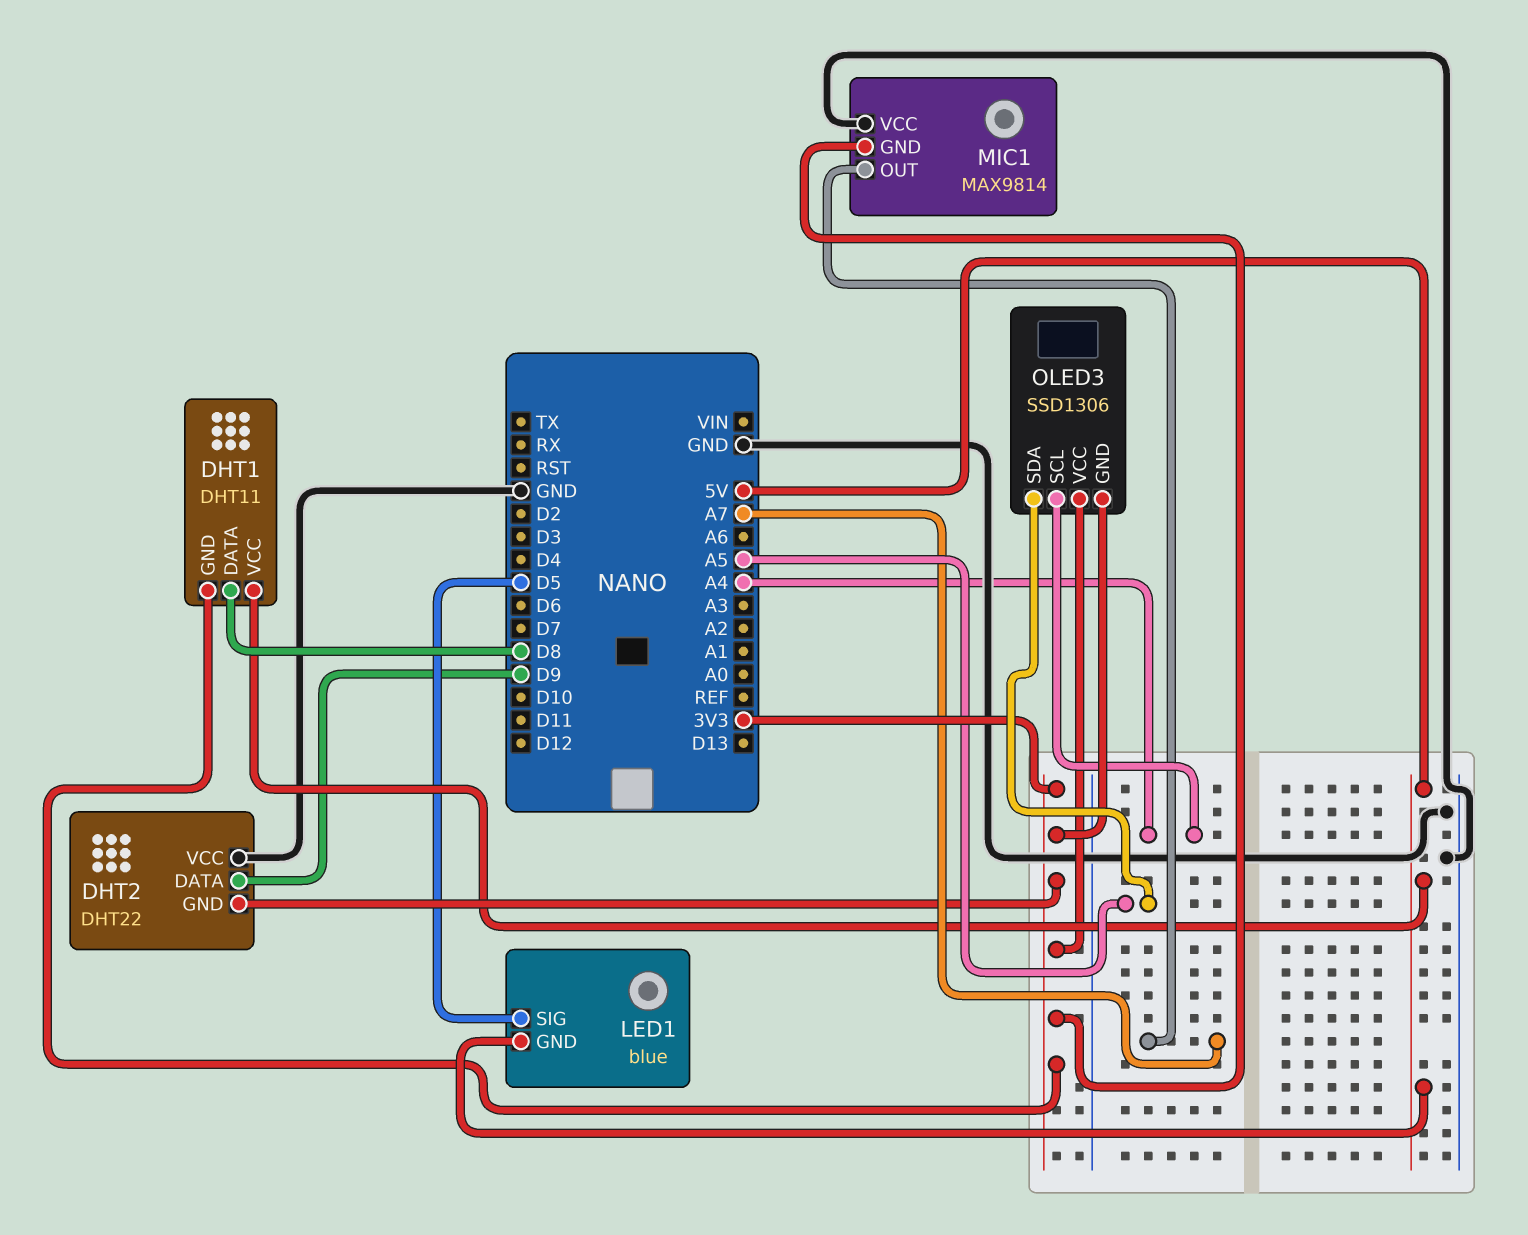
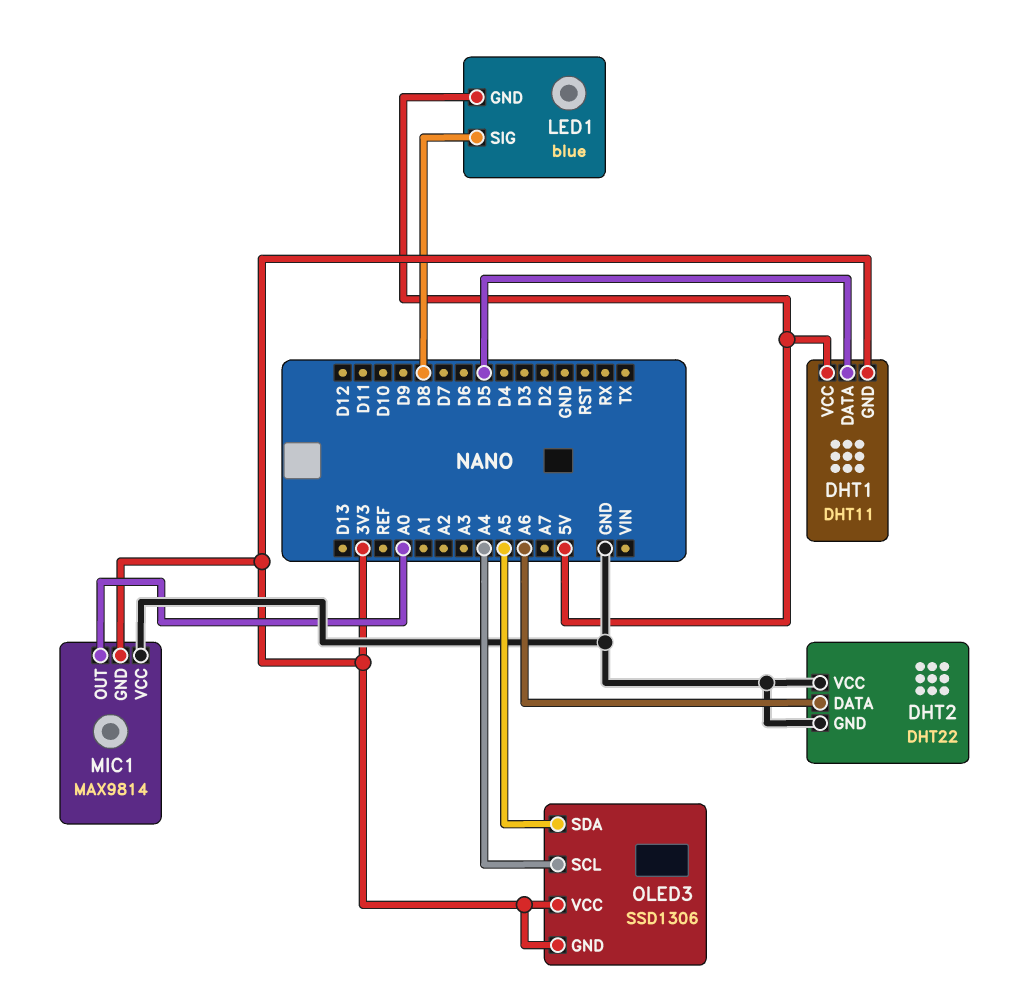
DHT1 pin DATA: D8 -> D5
DHT2 pin DATA: D9 -> A6
DHT2 pin GND: 3V3 -> GND
LED1 pin SIG: D5 -> D8
MIC1 pin OUT: A7 -> A0

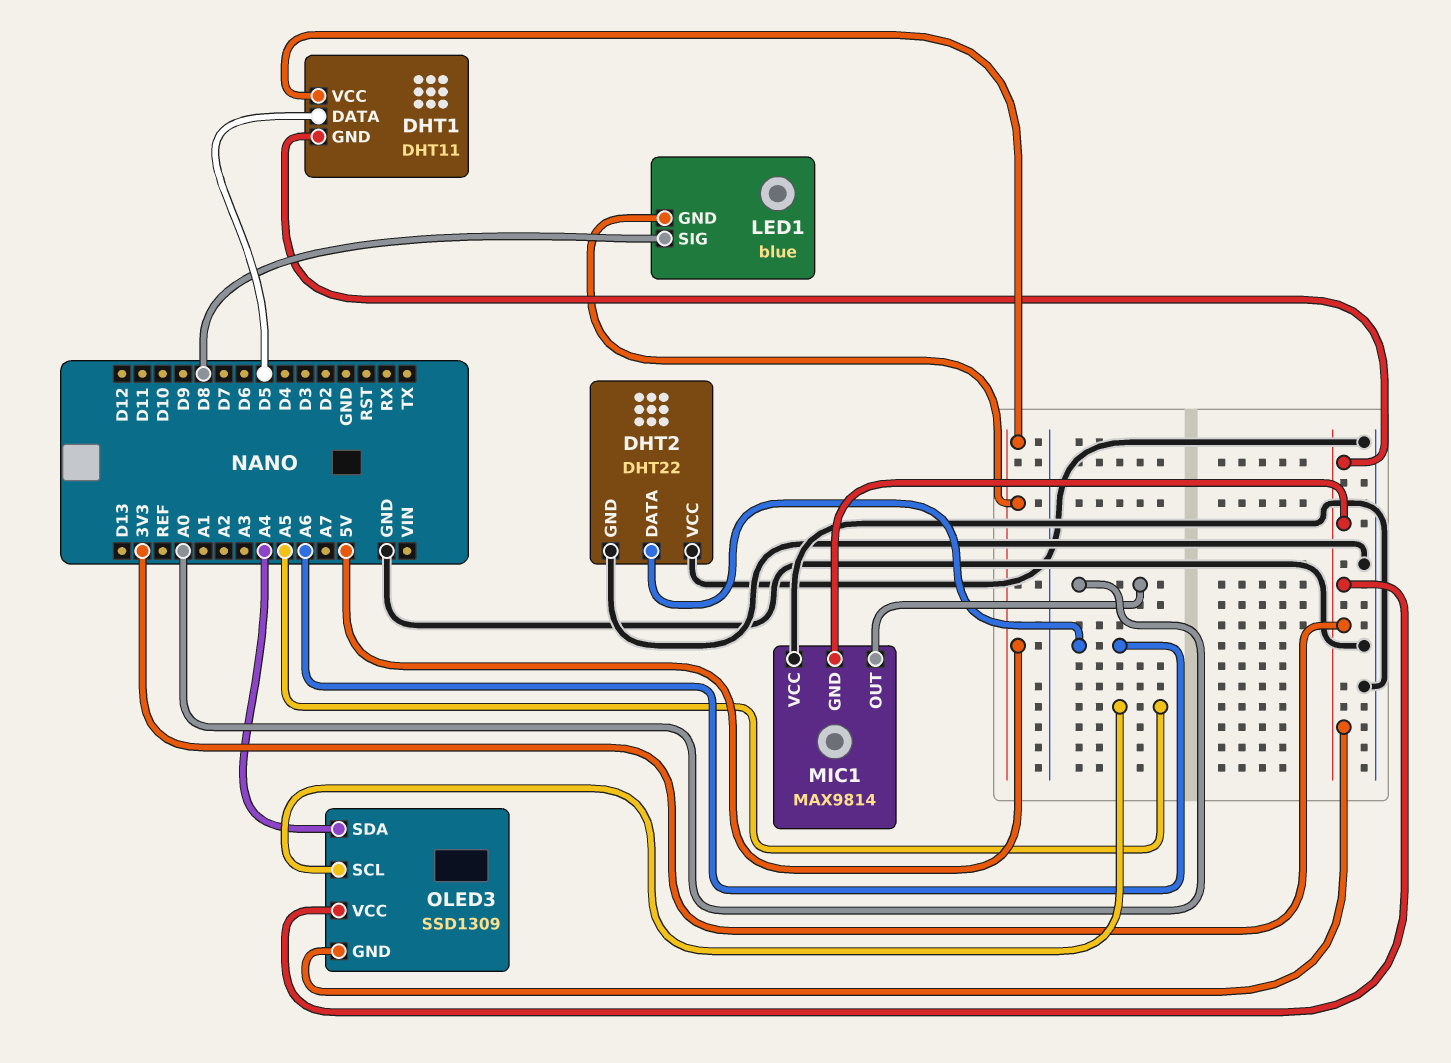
OLED3: SSD1306 -> SSD1309
OLED3 pin SCL: A4 -> A5
OLED3 pin SDA: A5 -> A4

